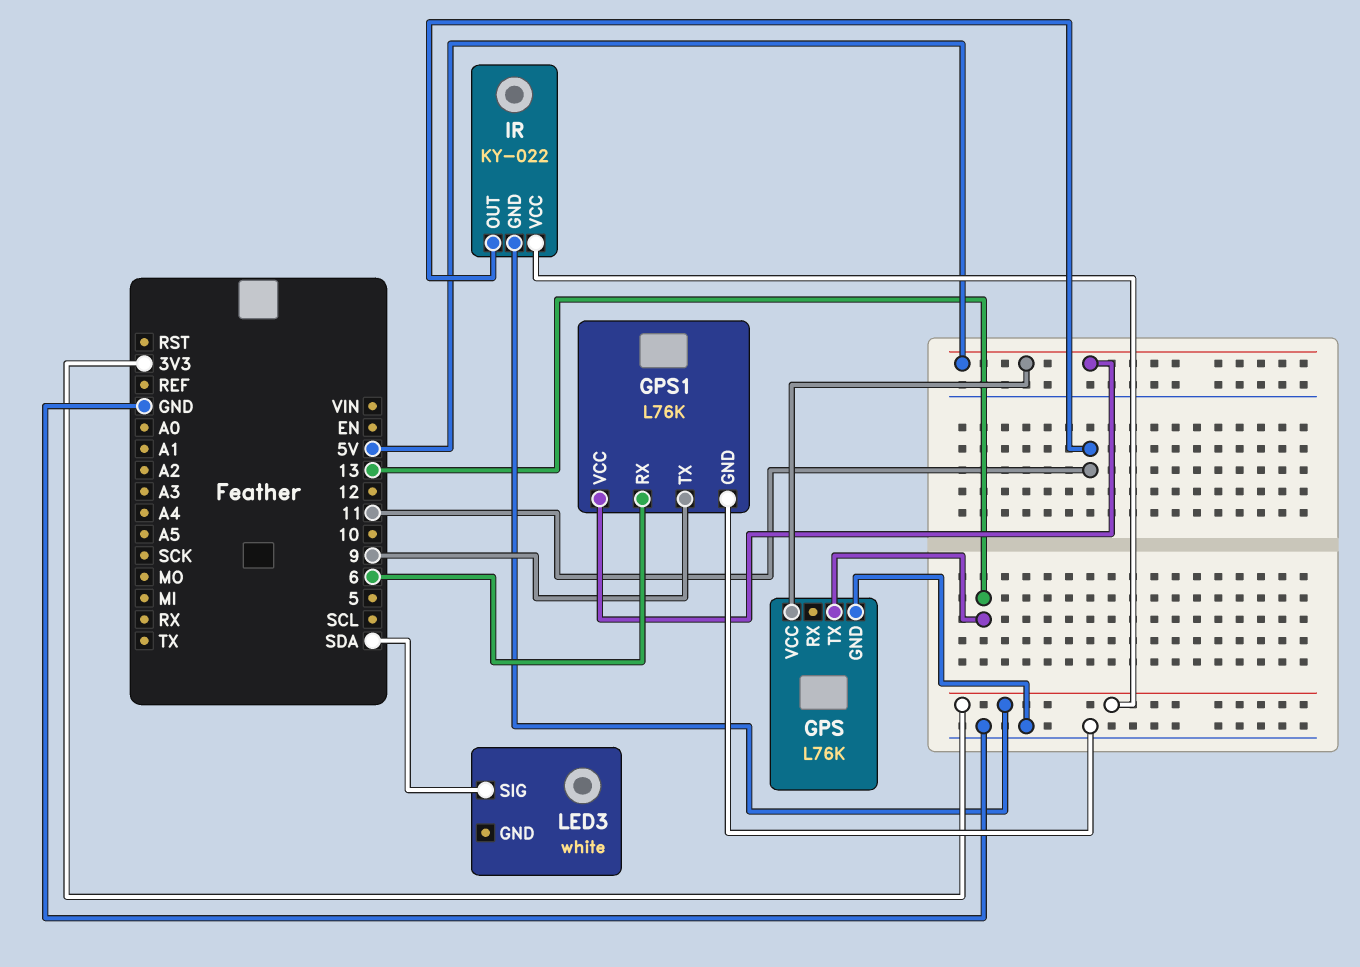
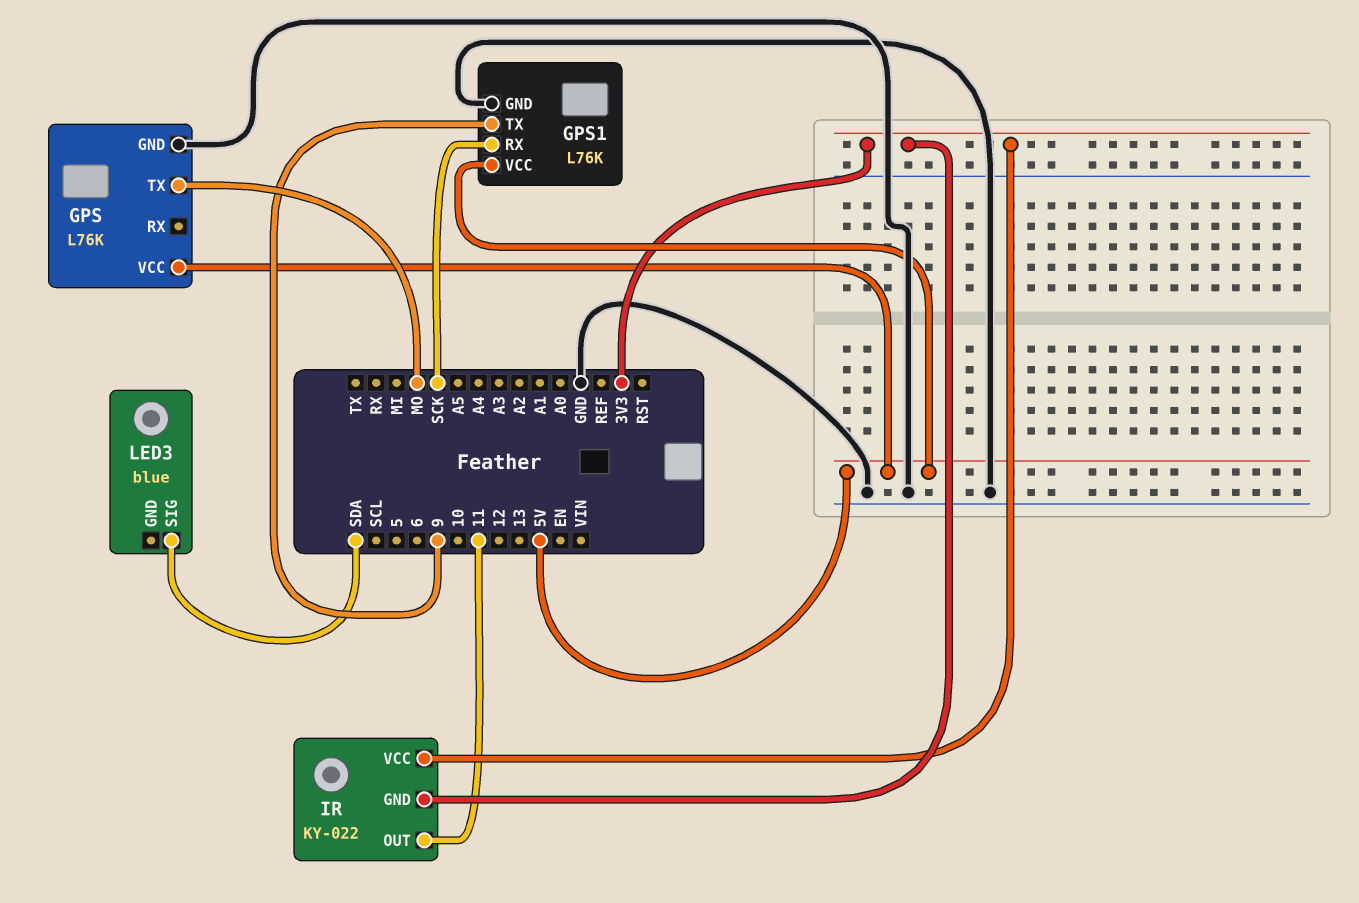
GPS pin TX: 13 -> MO
GPS1 pin RX: 6 -> SCK
LED3: white -> blue

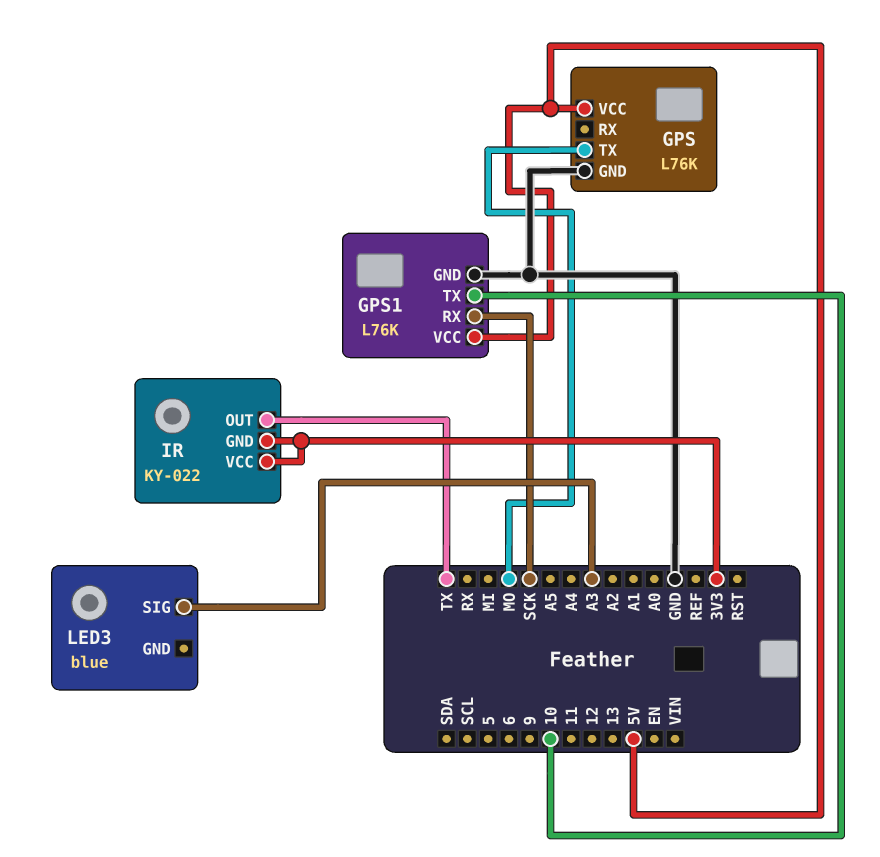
GPS1 pin TX: 9 -> 10
IR pin OUT: 11 -> TX
LED3 pin SIG: SDA -> A3

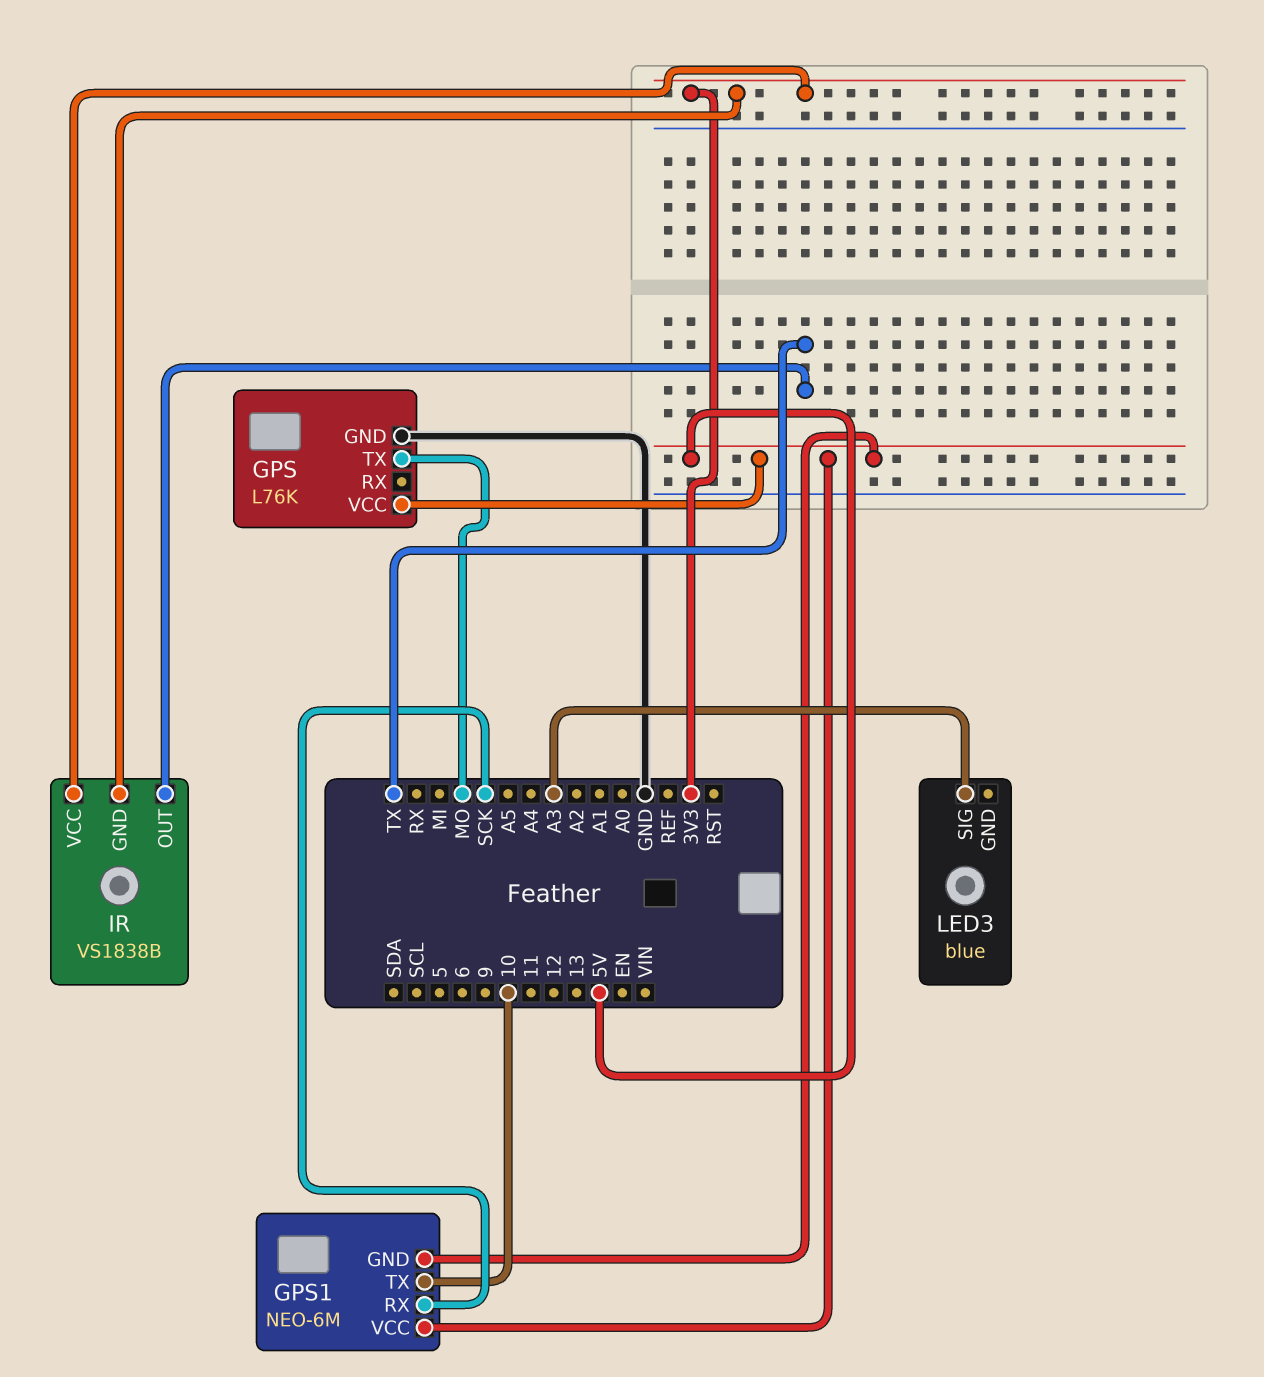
GPS1: L76K -> NEO-6M
GPS1 pin GND: GND -> 5V
IR: KY-022 -> VS1838B

